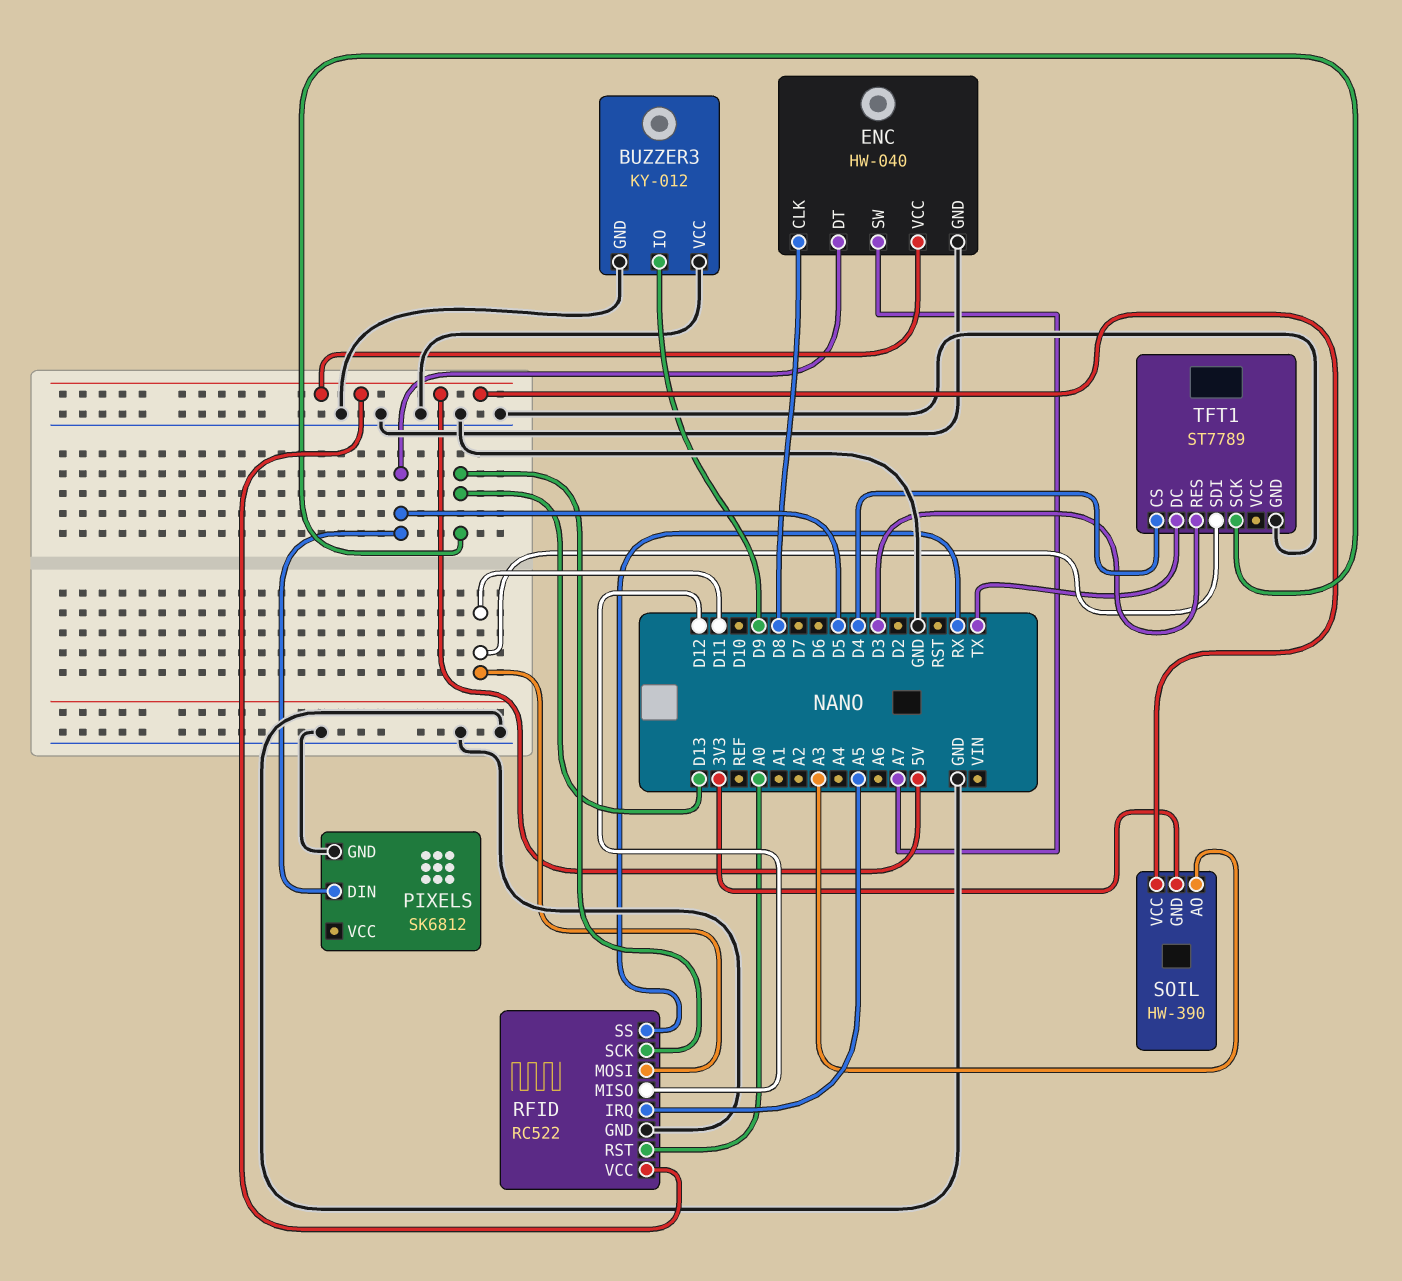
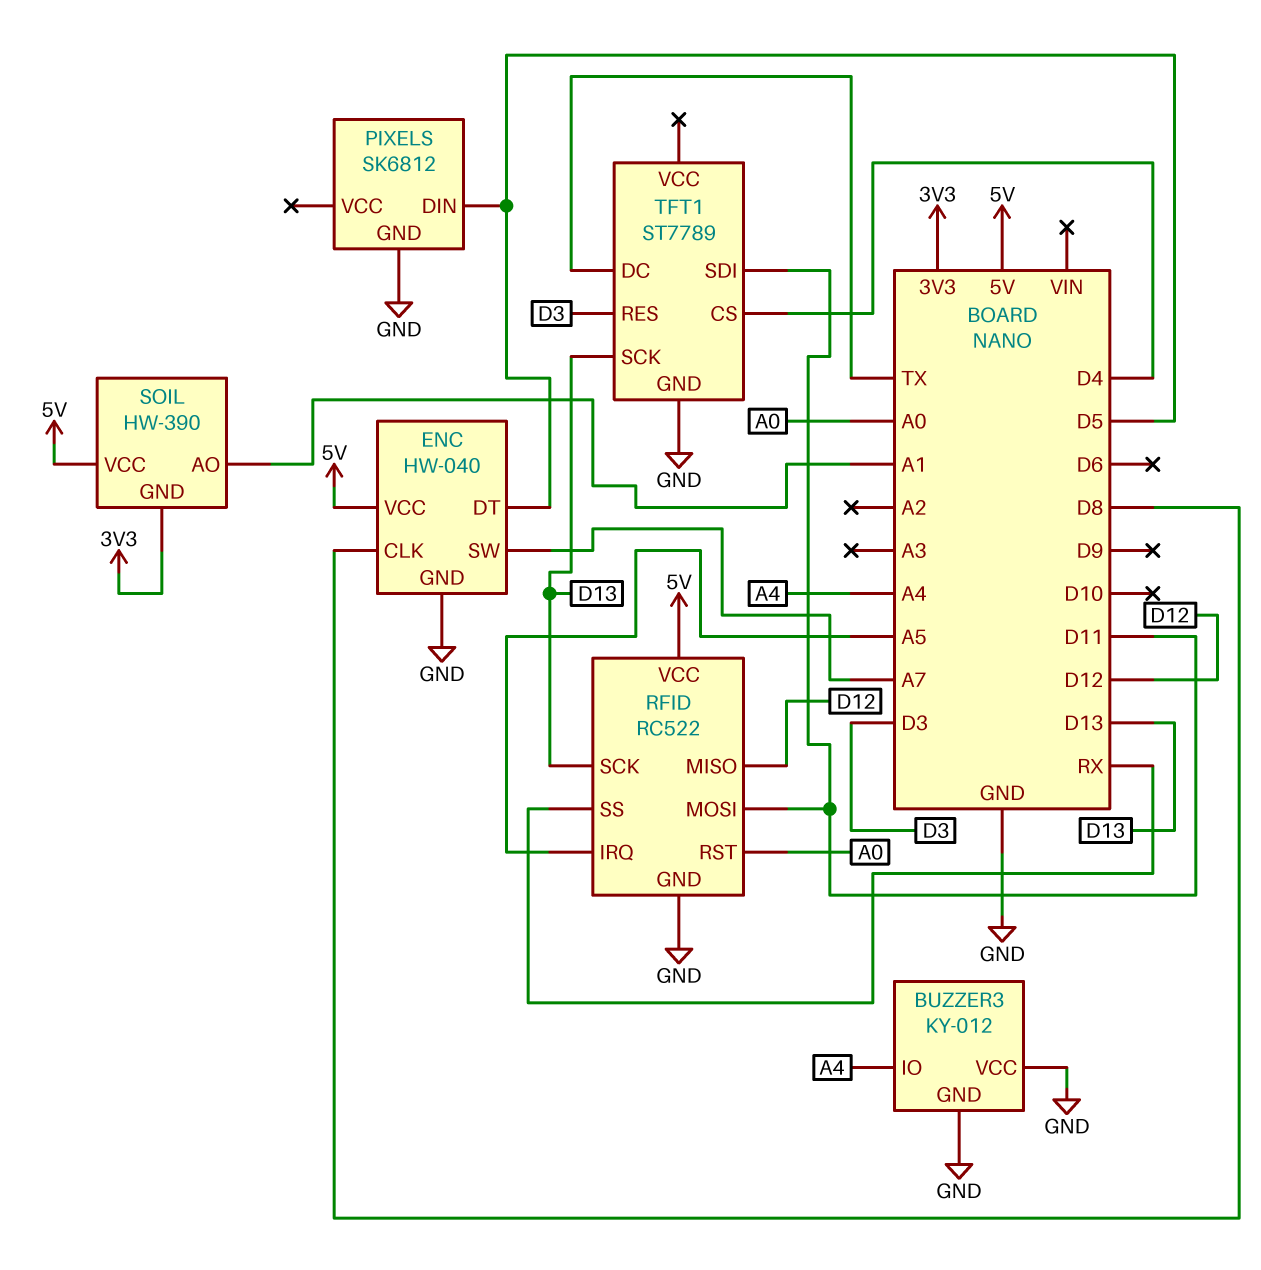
BUZZER3 pin IO: D9 -> A4
SOIL pin AO: A3 -> A1

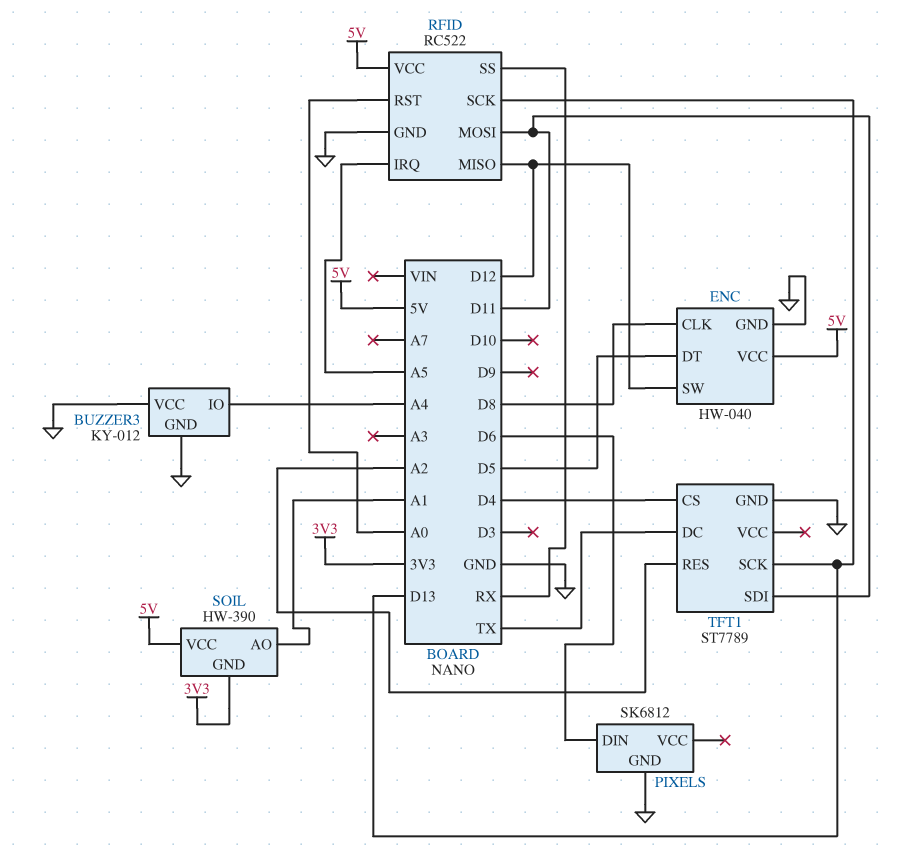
ENC pin SW: A7 -> D12
PIXELS pin DIN: D5 -> D6
TFT1 pin RES: D3 -> A2

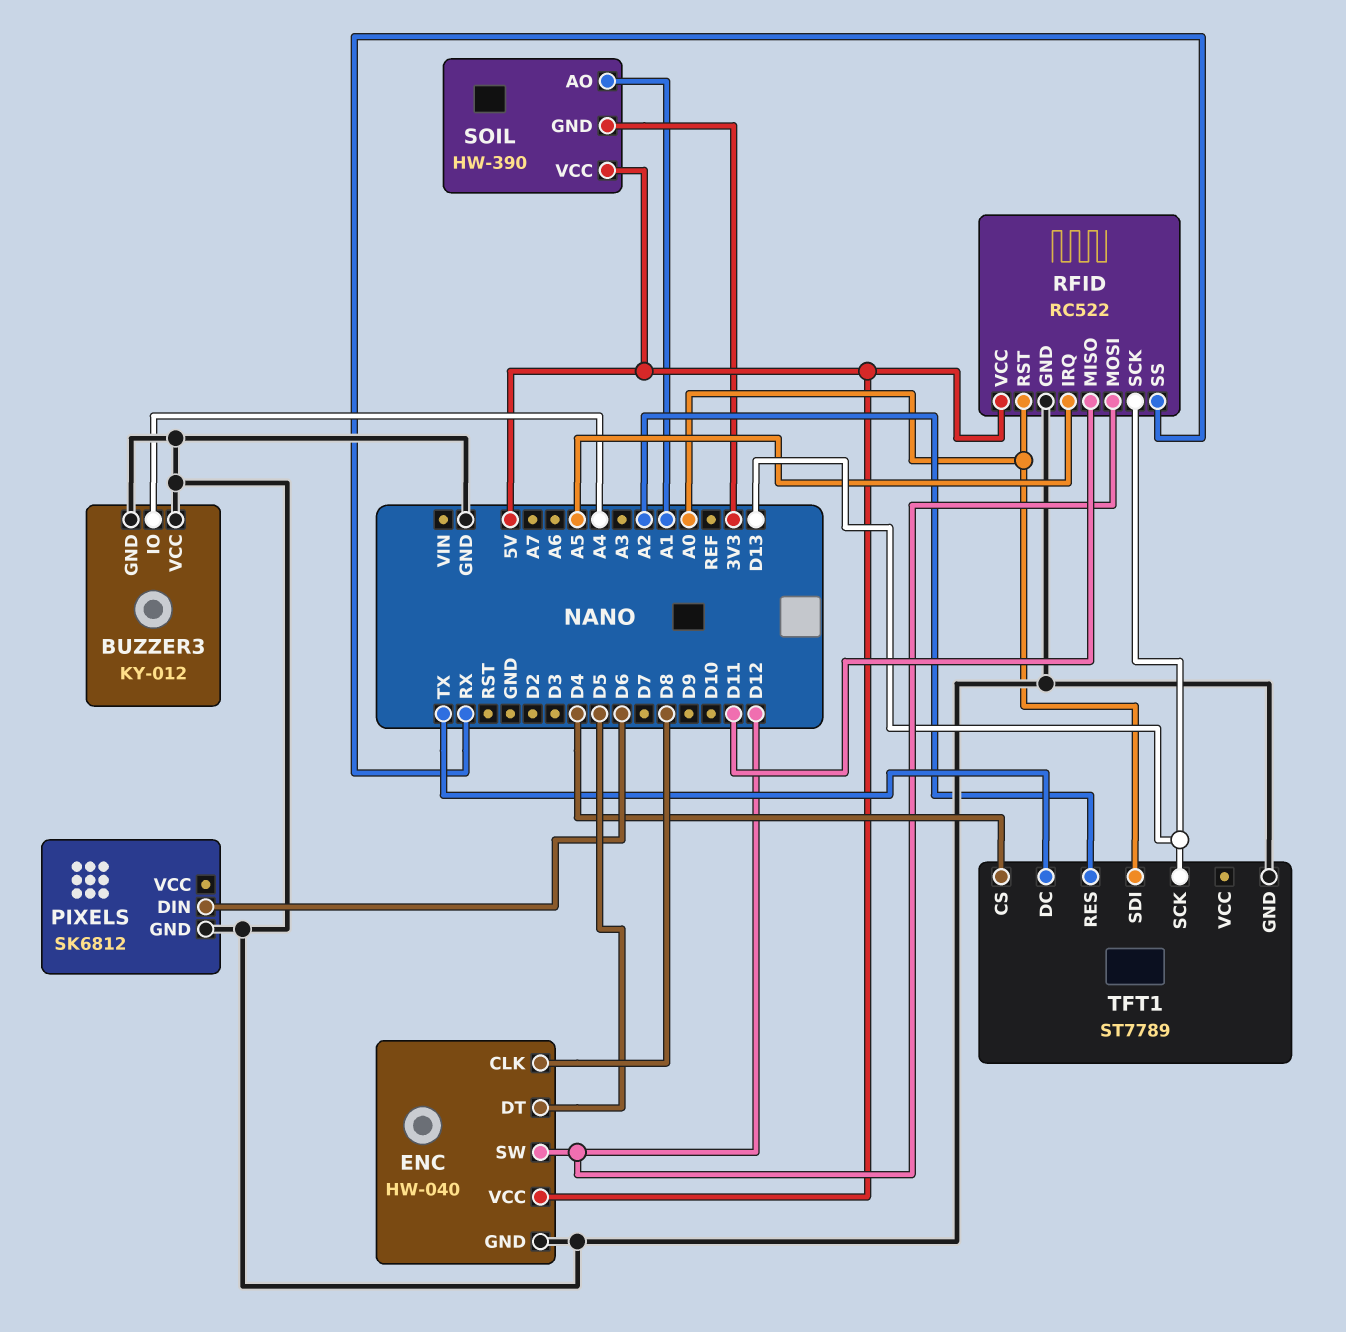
RFID pin MISO: D12 -> D11
RFID pin MOSI: D11 -> D12
TFT1 pin SDI: D11 -> A0

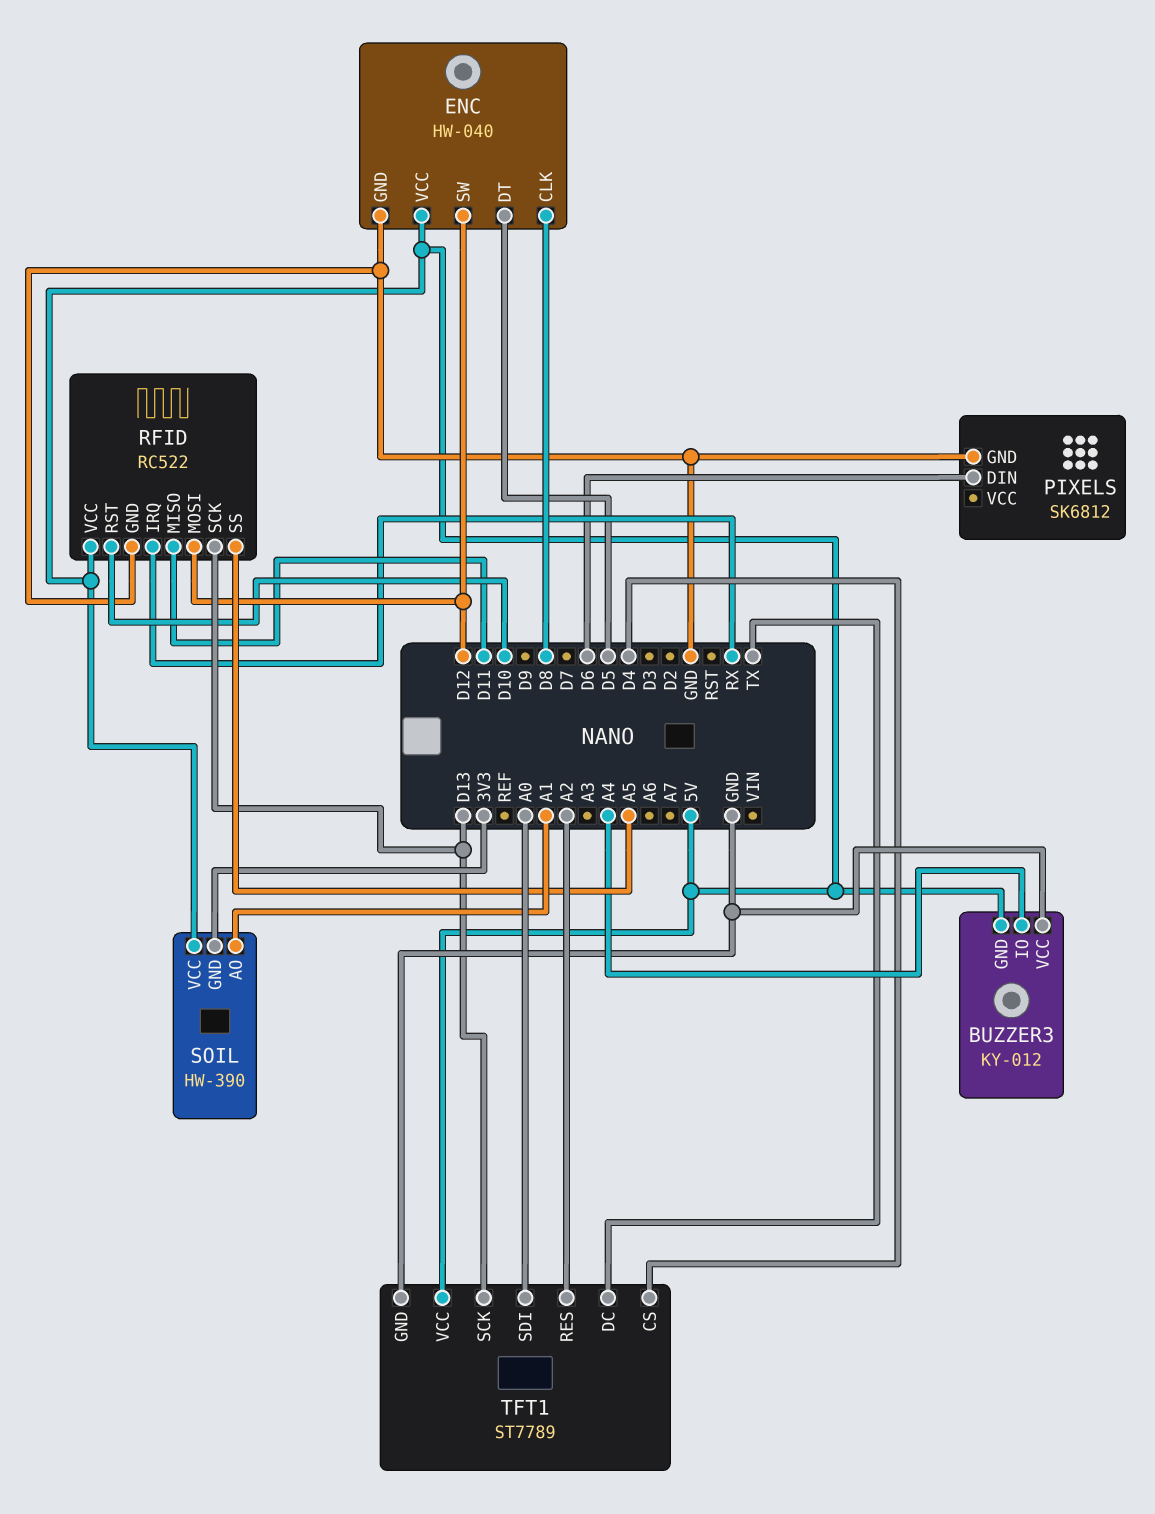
BUZZER3 pin GND: GND -> 5V
RFID pin IRQ: A5 -> RX
RFID pin RST: A0 -> D10
RFID pin SS: RX -> A5
TFT1 pin VCC: none -> 5V

